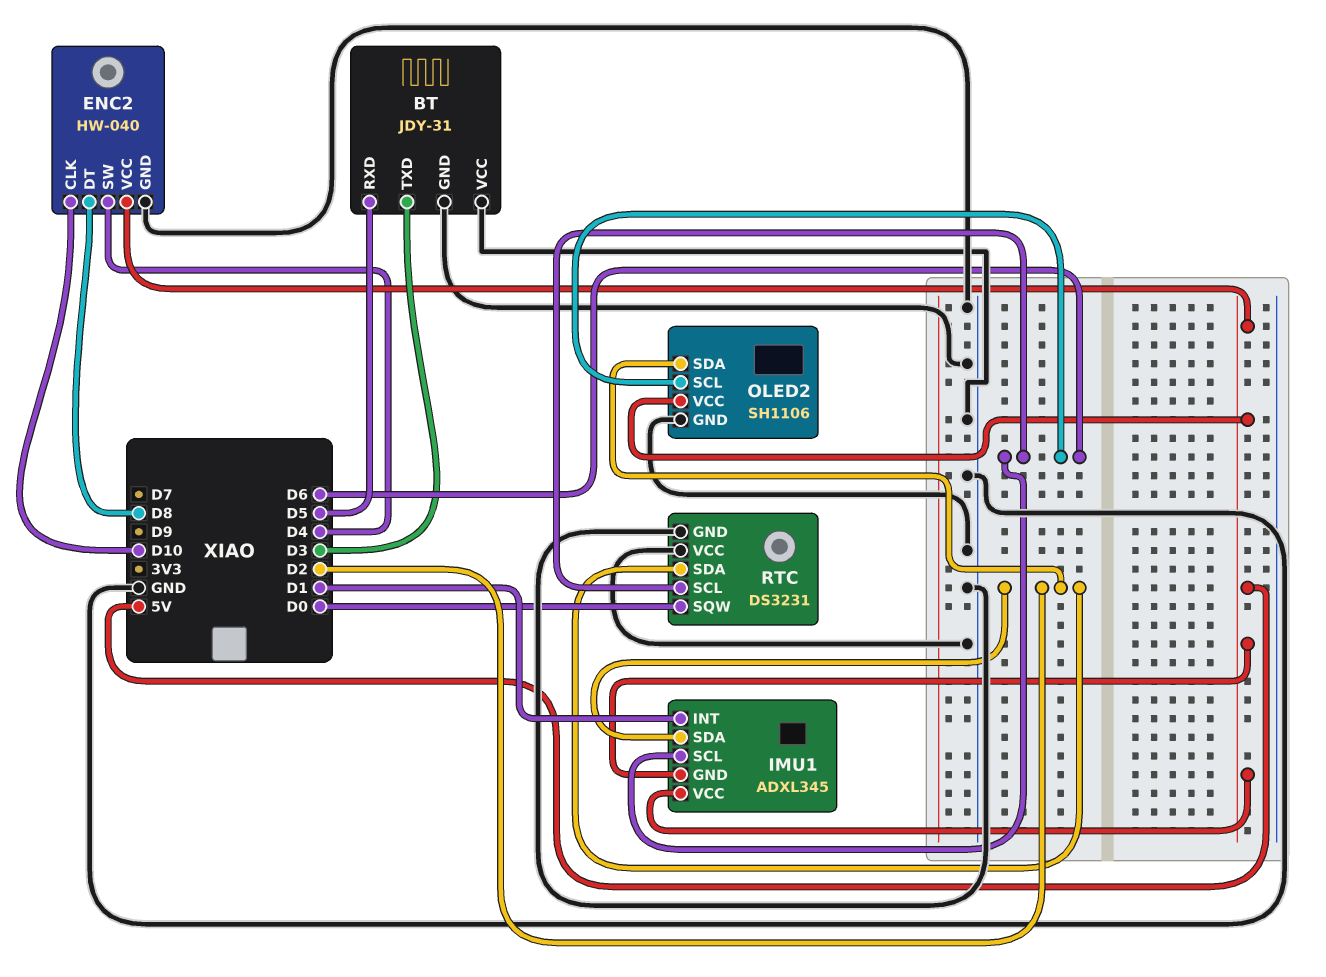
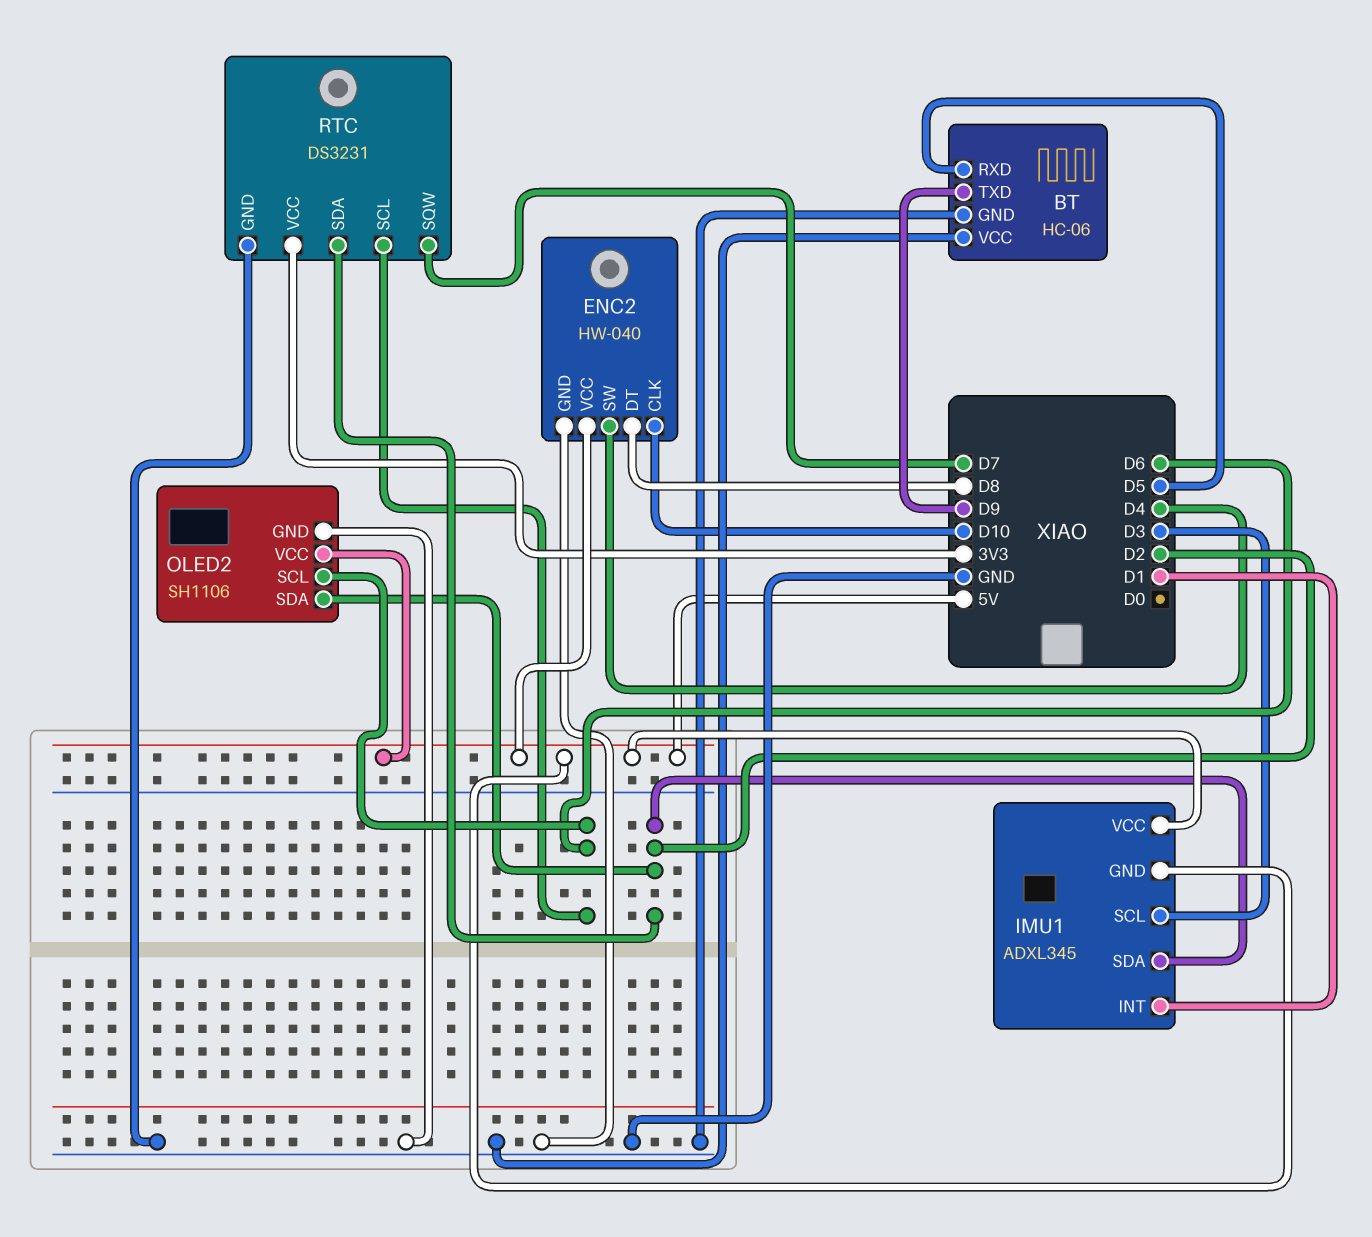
BT: JDY-31 -> HC-06
BT pin TXD: D3 -> D9
IMU1 pin SCL: D6 -> D3
RTC pin SQW: D0 -> D7
RTC pin VCC: GND -> 3V3

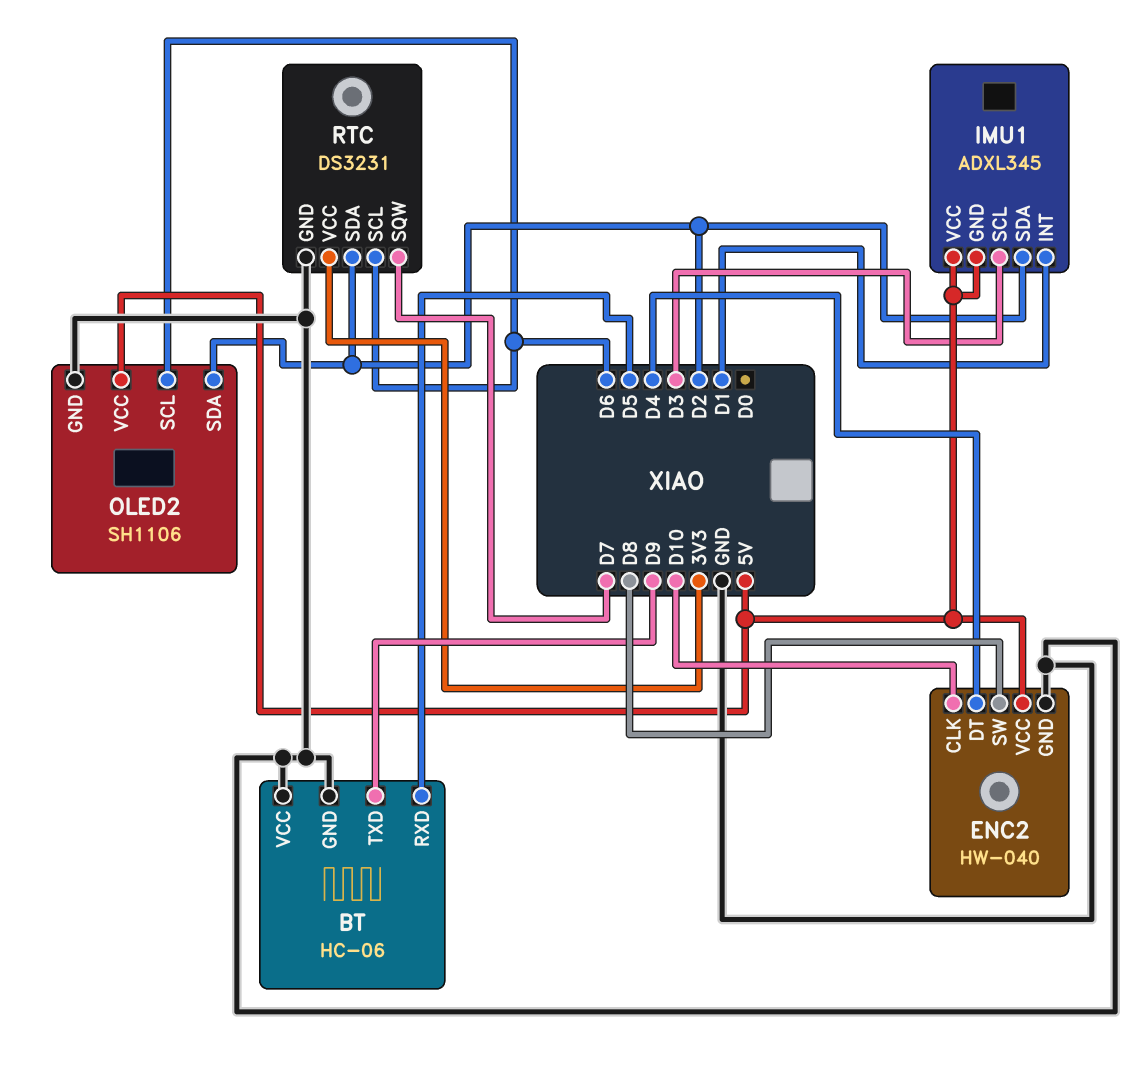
ENC2 pin DT: D8 -> D4
ENC2 pin SW: D4 -> D8

